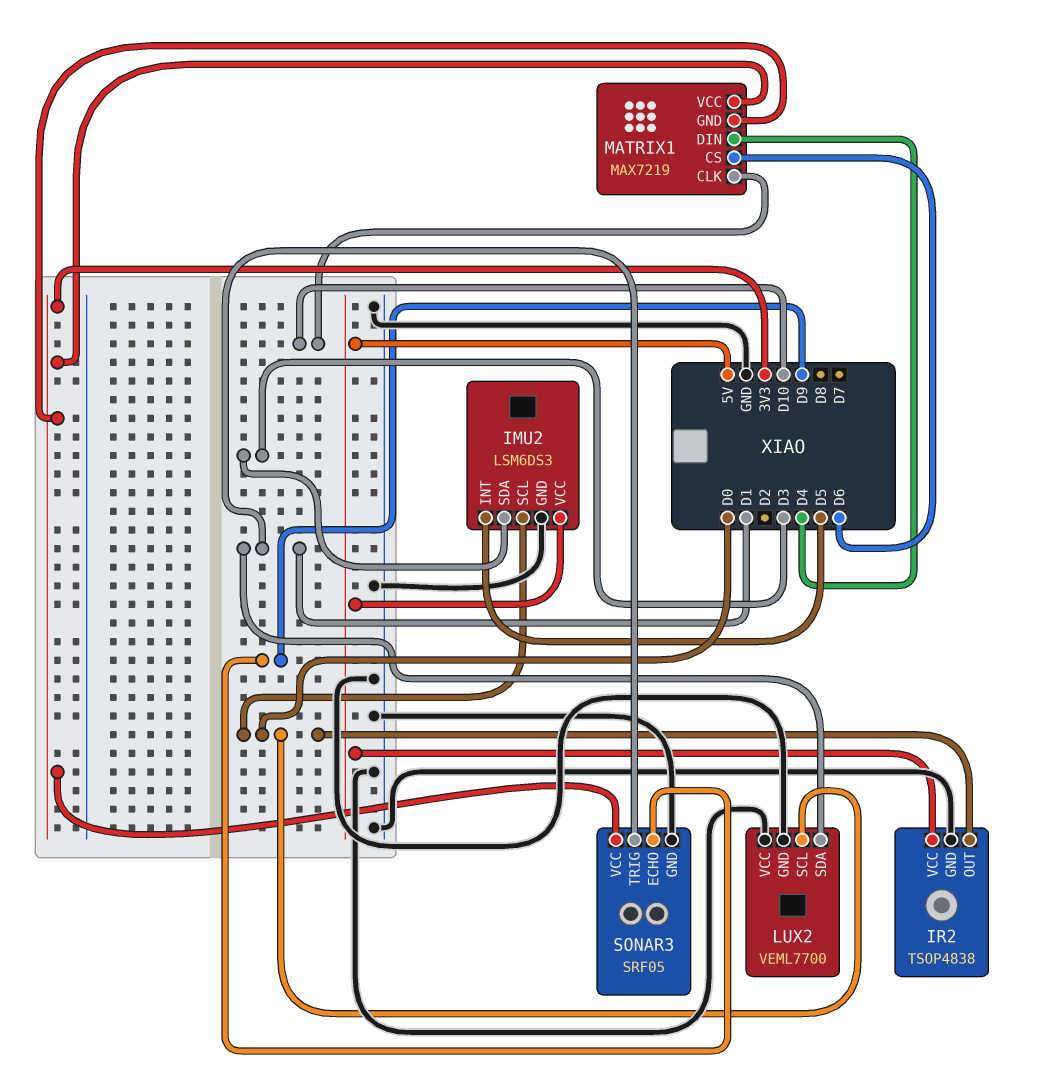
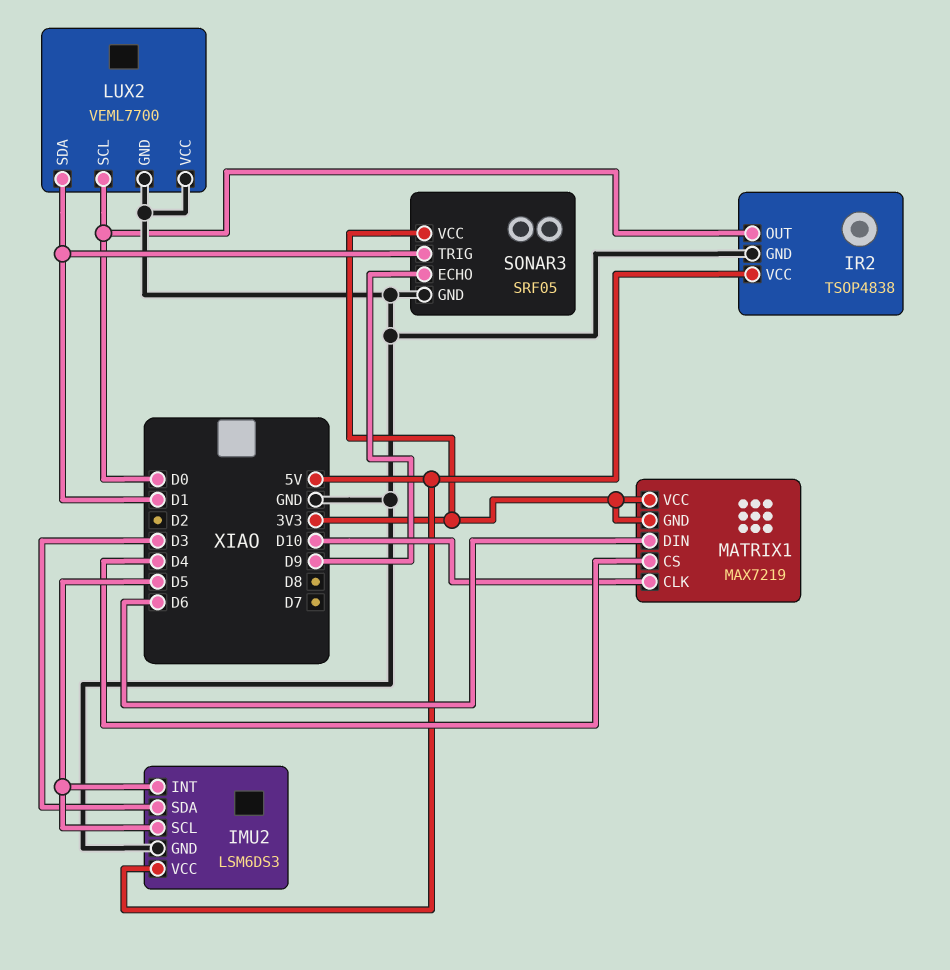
IMU2 pin SCL: D0 -> D5
MATRIX1 pin CS: D6 -> D4
MATRIX1 pin DIN: D4 -> D6

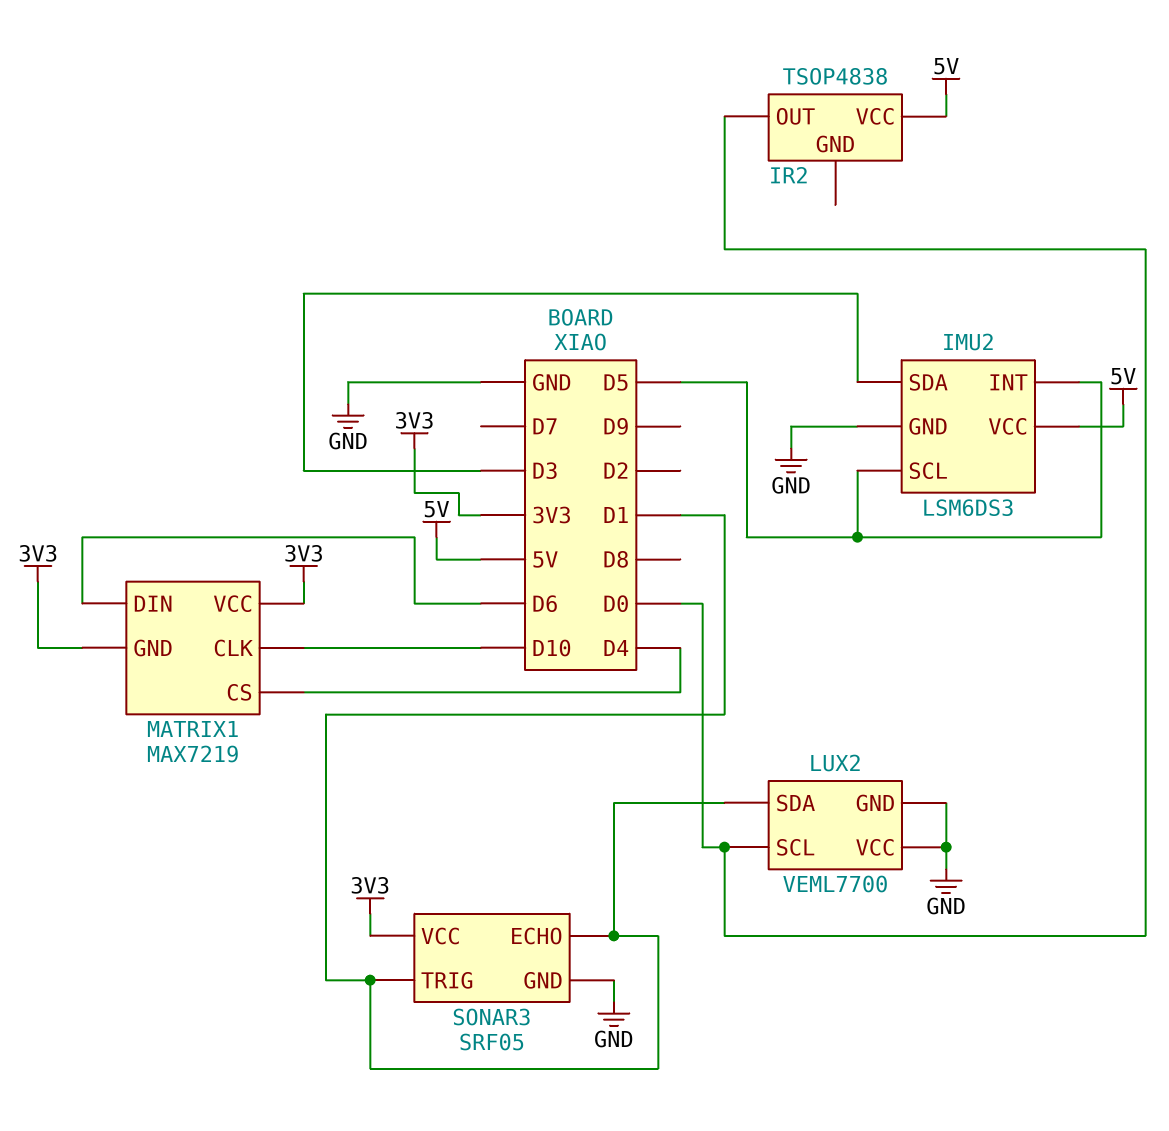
IR2 pin GND: GND -> none
SONAR3 pin ECHO: D9 -> D1

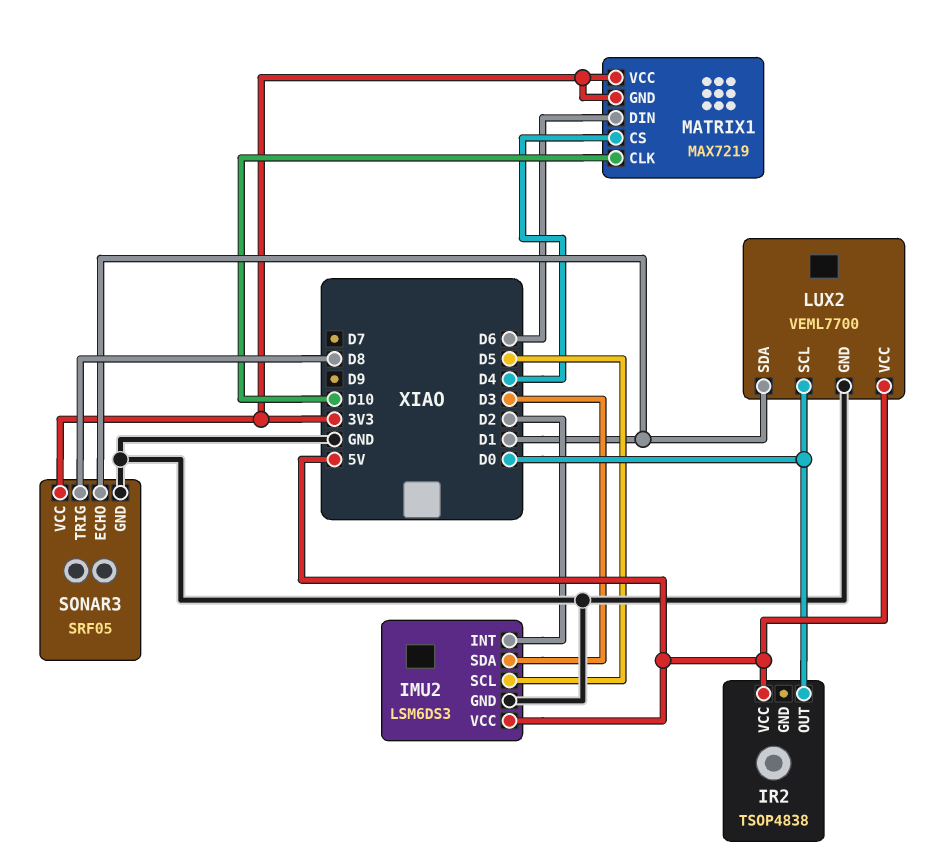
IMU2 pin INT: D5 -> D2
LUX2 pin VCC: GND -> 5V
SONAR3 pin TRIG: D1 -> D8

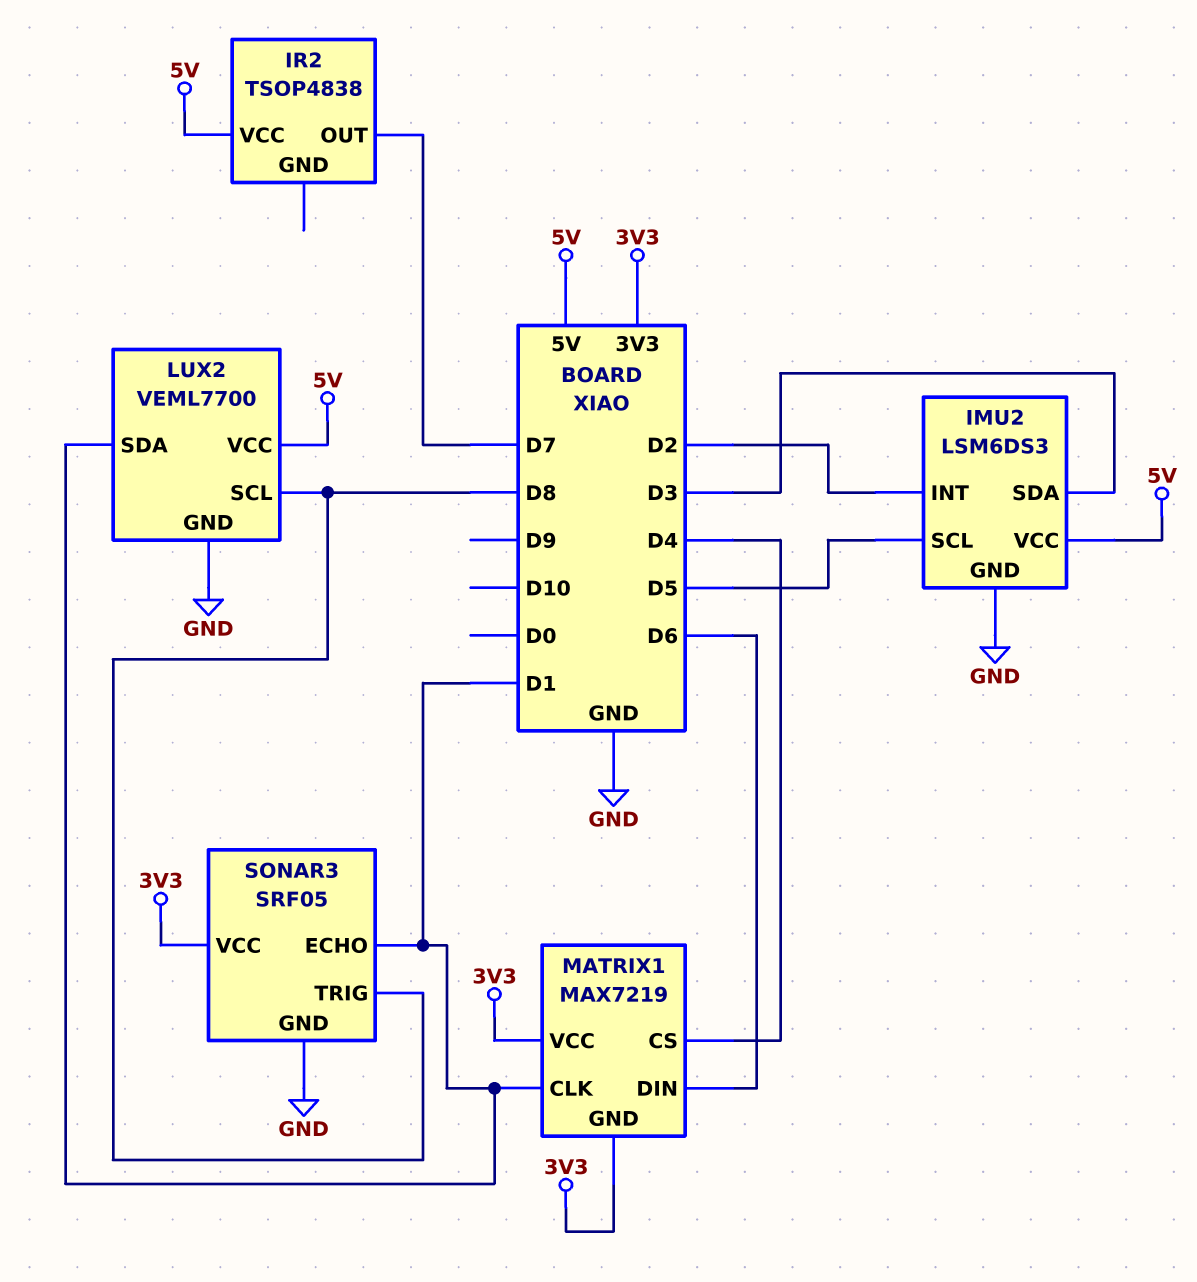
IR2 pin OUT: D0 -> D7
LUX2 pin SCL: D0 -> D8
MATRIX1 pin CLK: D10 -> D1

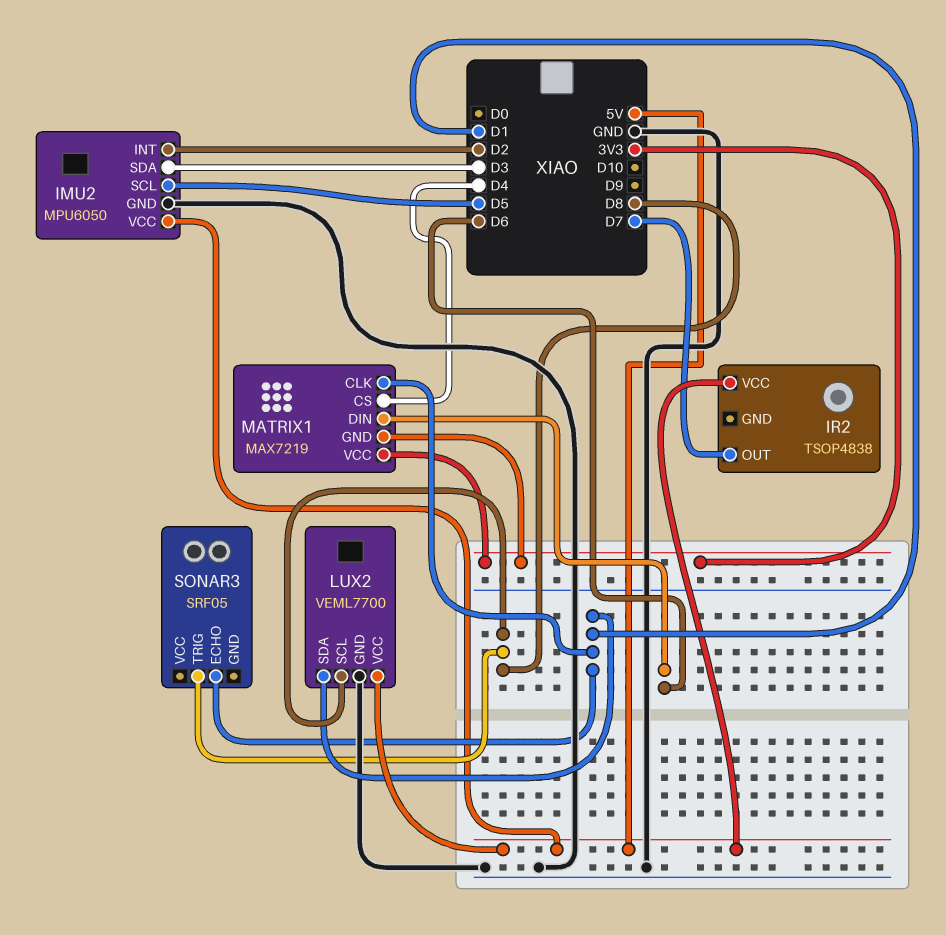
IMU2: LSM6DS3 -> MPU6050
SONAR3 pin GND: GND -> none
SONAR3 pin VCC: 3V3 -> none

